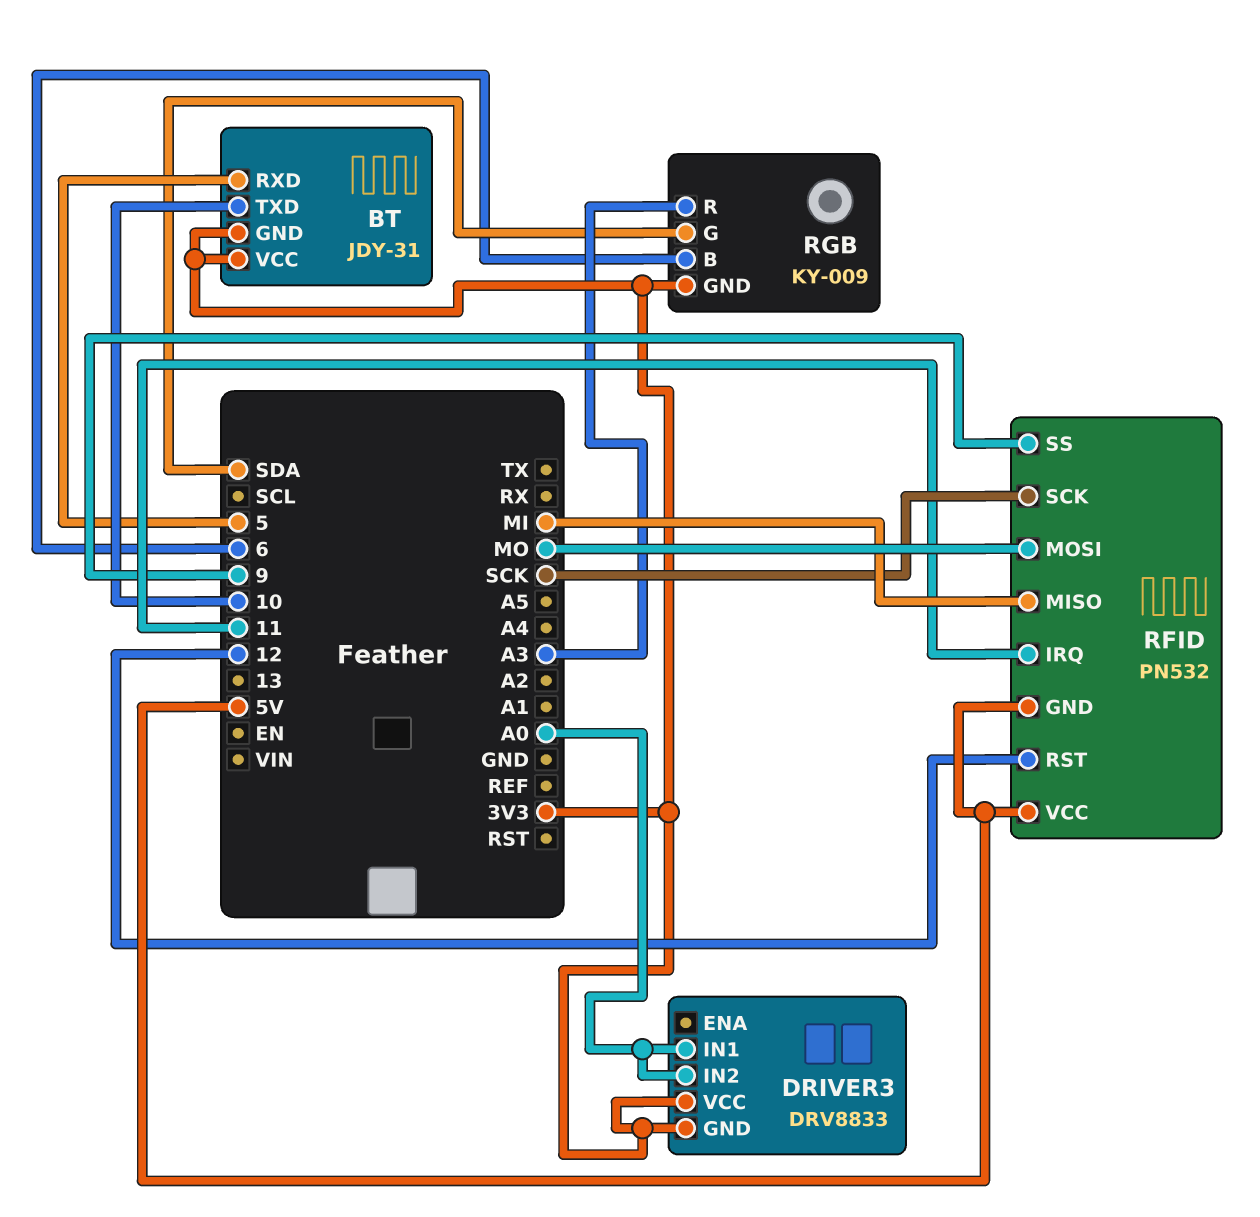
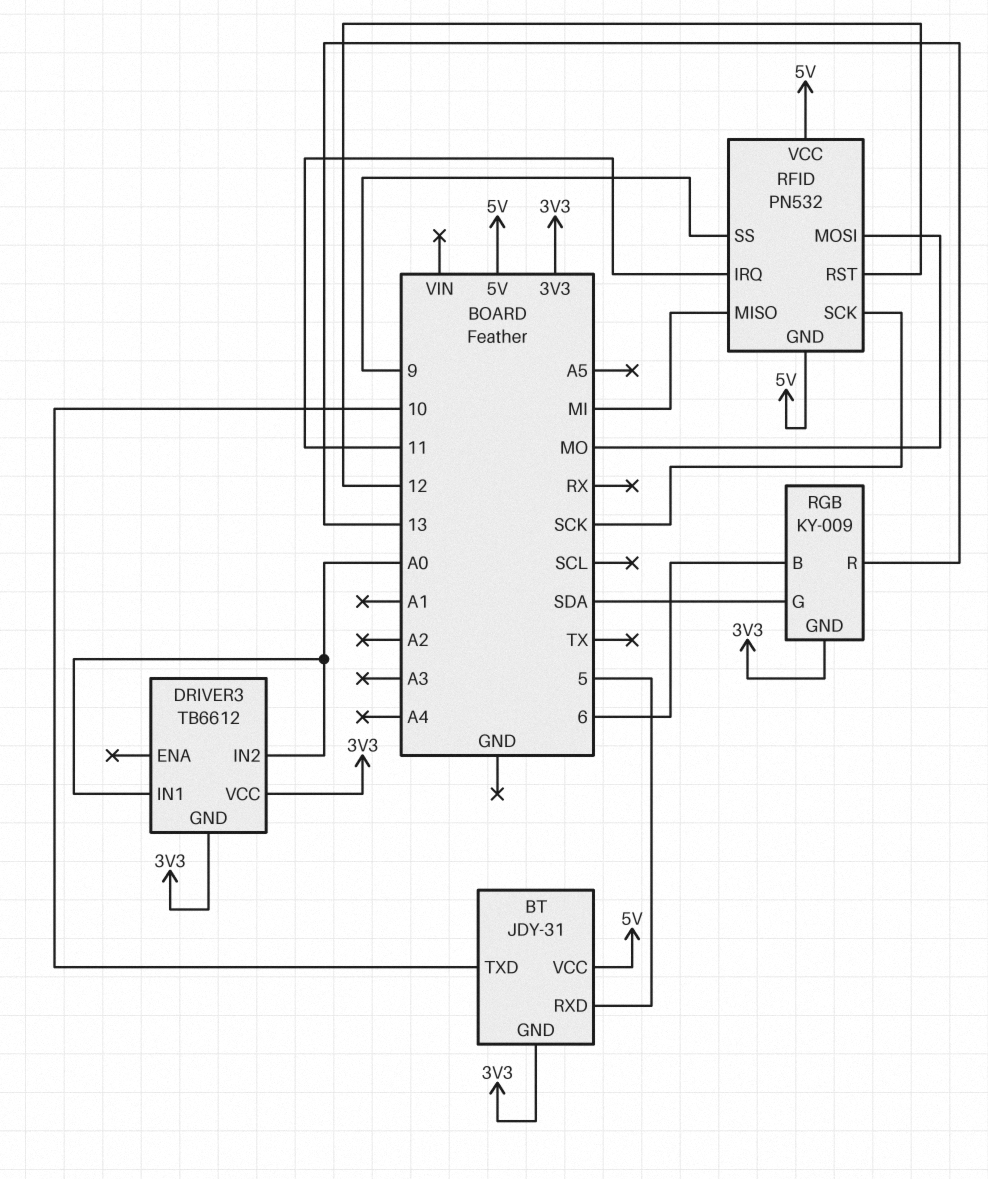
BT pin VCC: 3V3 -> 5V
DRIVER3: DRV8833 -> TB6612
RGB pin R: A3 -> 13

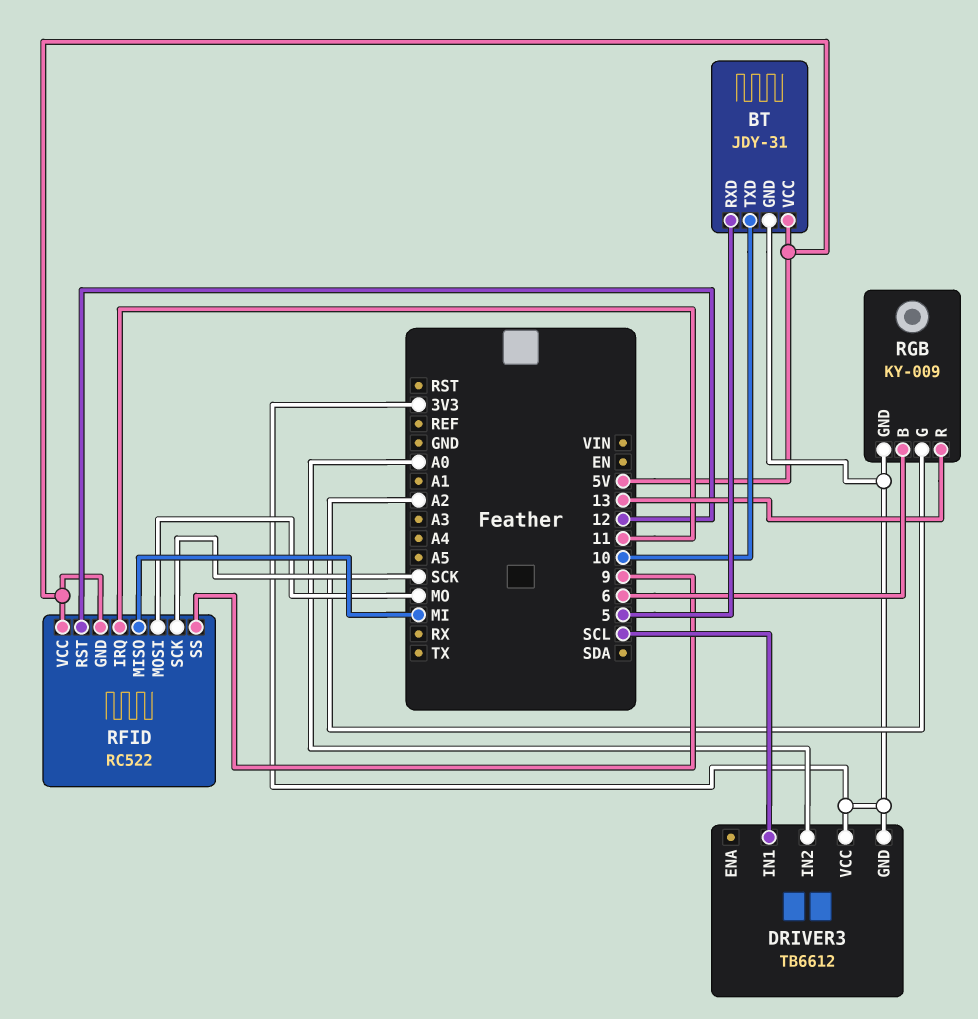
DRIVER3 pin IN1: A0 -> SCL
RFID: PN532 -> RC522
RGB pin G: SDA -> A2

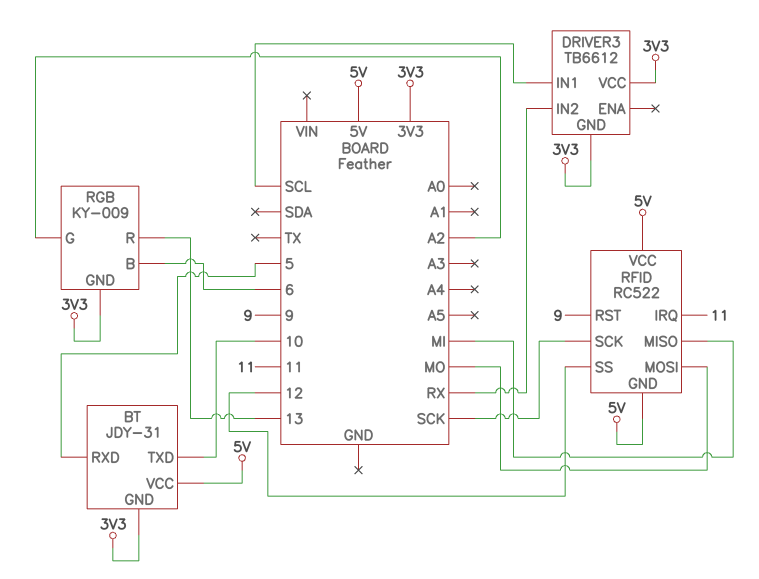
DRIVER3 pin IN2: A0 -> RX
RFID pin RST: 12 -> 9
RFID pin SS: 9 -> 12

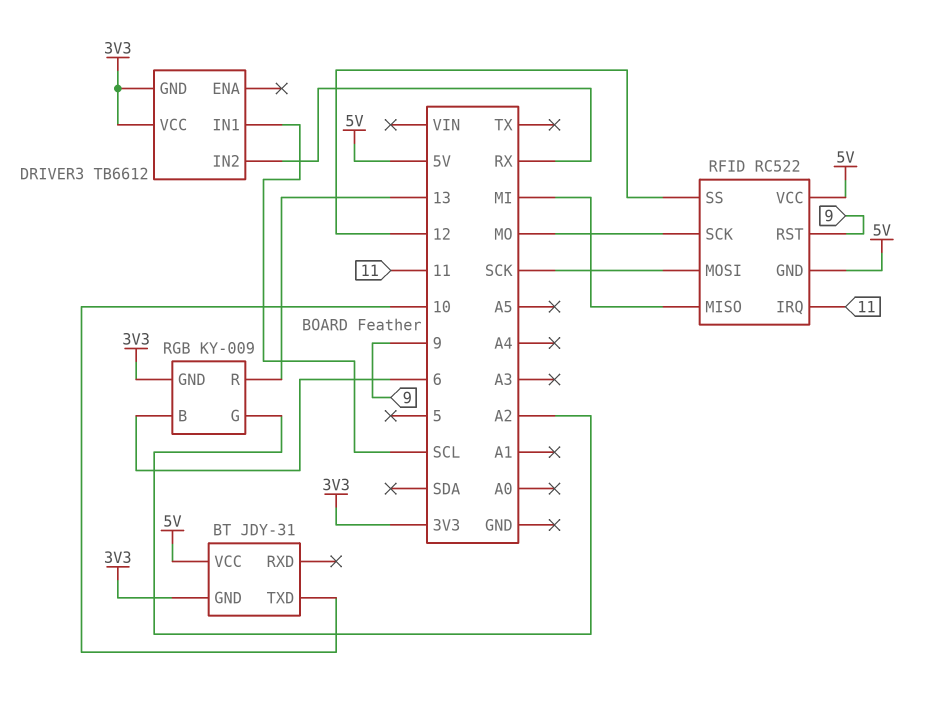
BT pin RXD: 5 -> none
RFID pin MOSI: MO -> SCK
RFID pin SCK: SCK -> MO

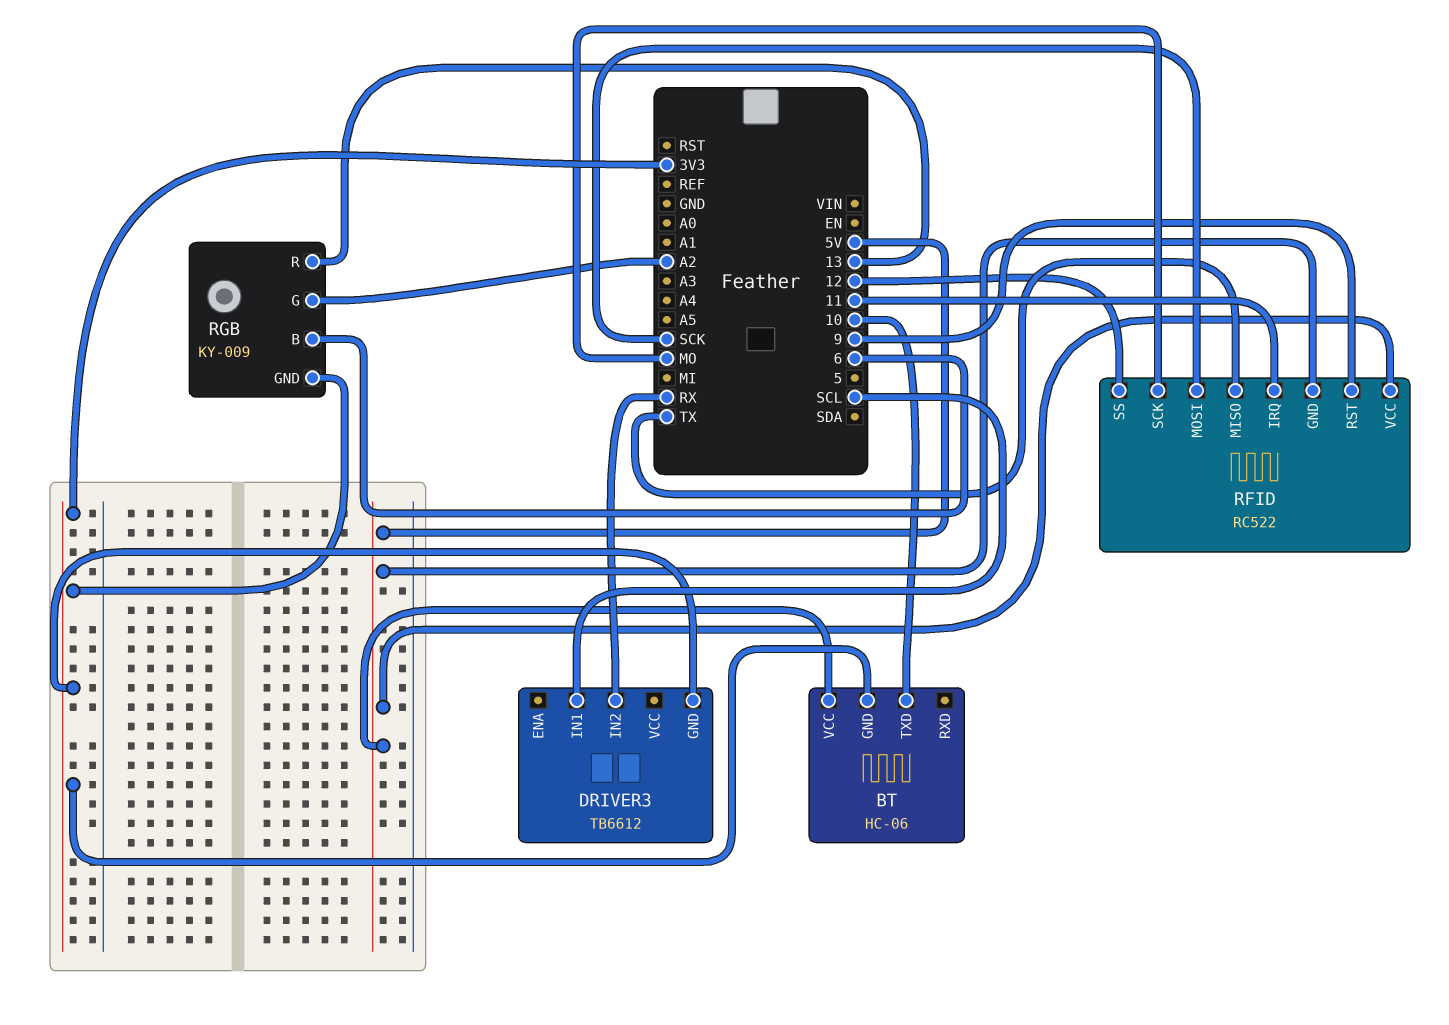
BT: JDY-31 -> HC-06
DRIVER3 pin VCC: 3V3 -> none
RFID pin MISO: MI -> TX

